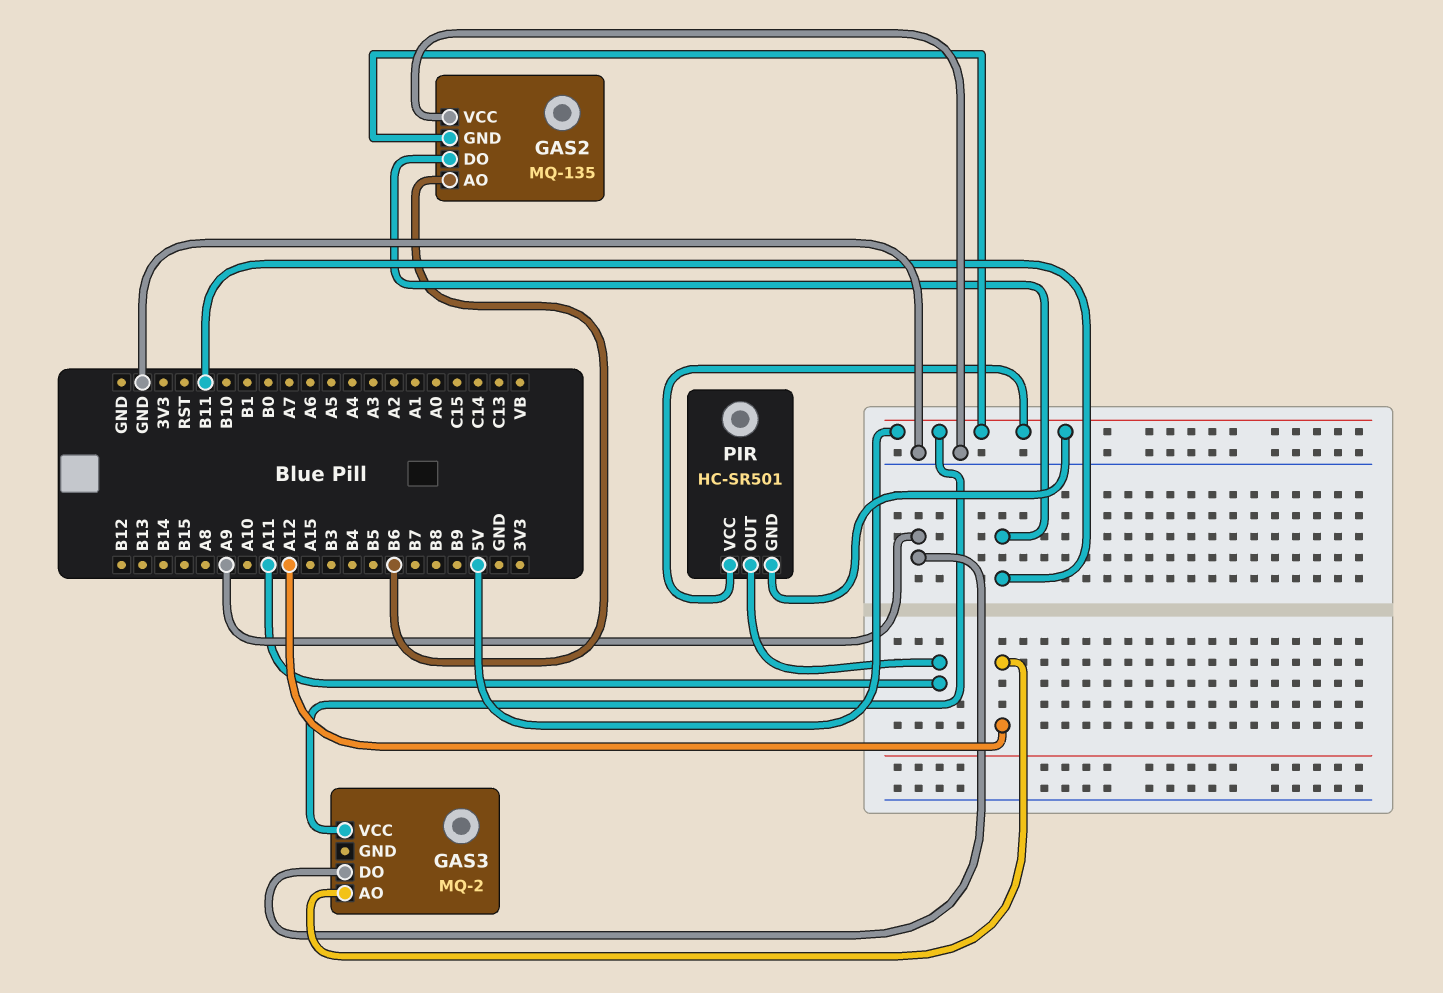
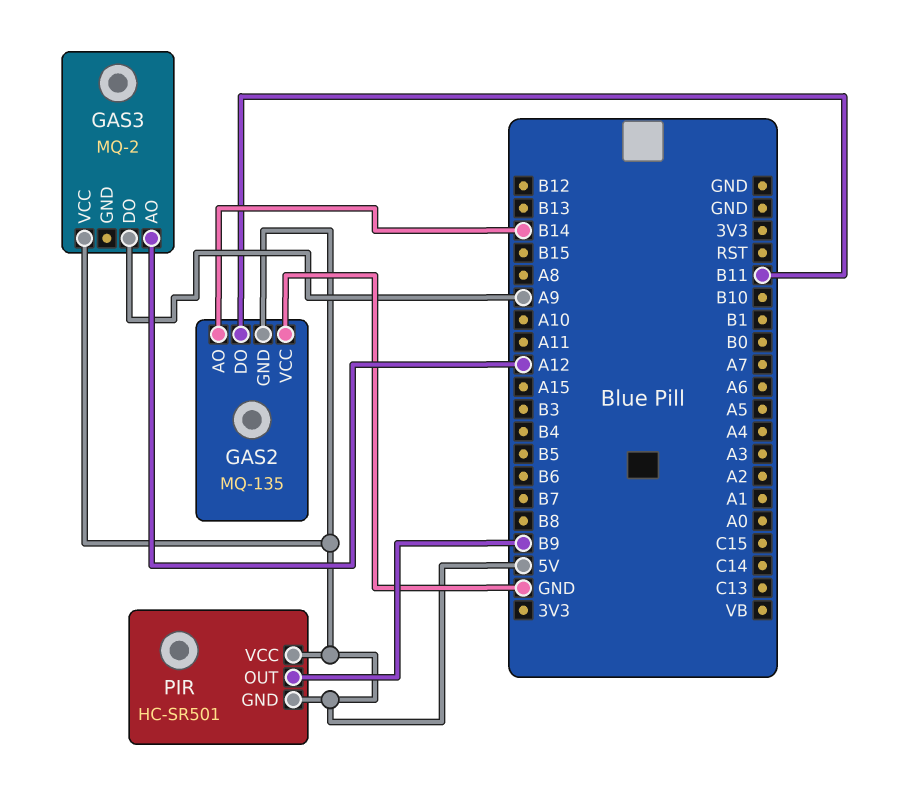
GAS2 pin AO: B6 -> B14
PIR pin OUT: A11 -> B9

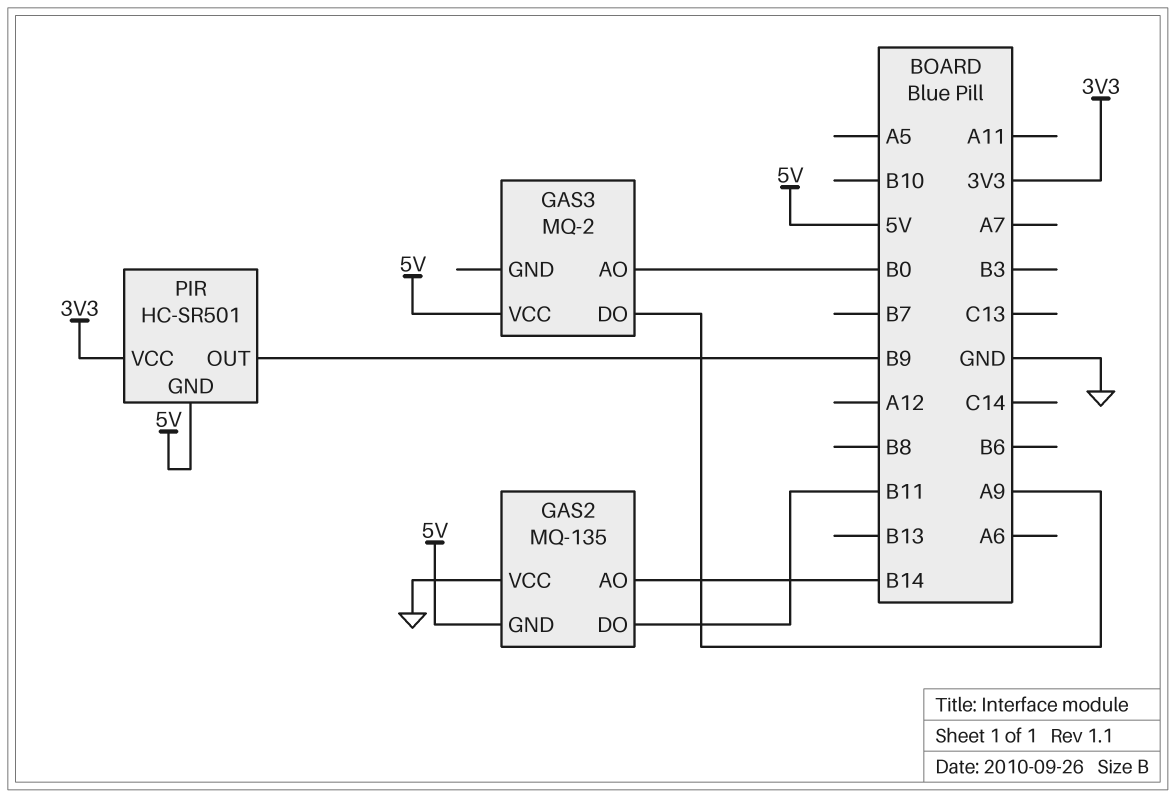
GAS3 pin AO: A12 -> B0
PIR pin VCC: 5V -> 3V3

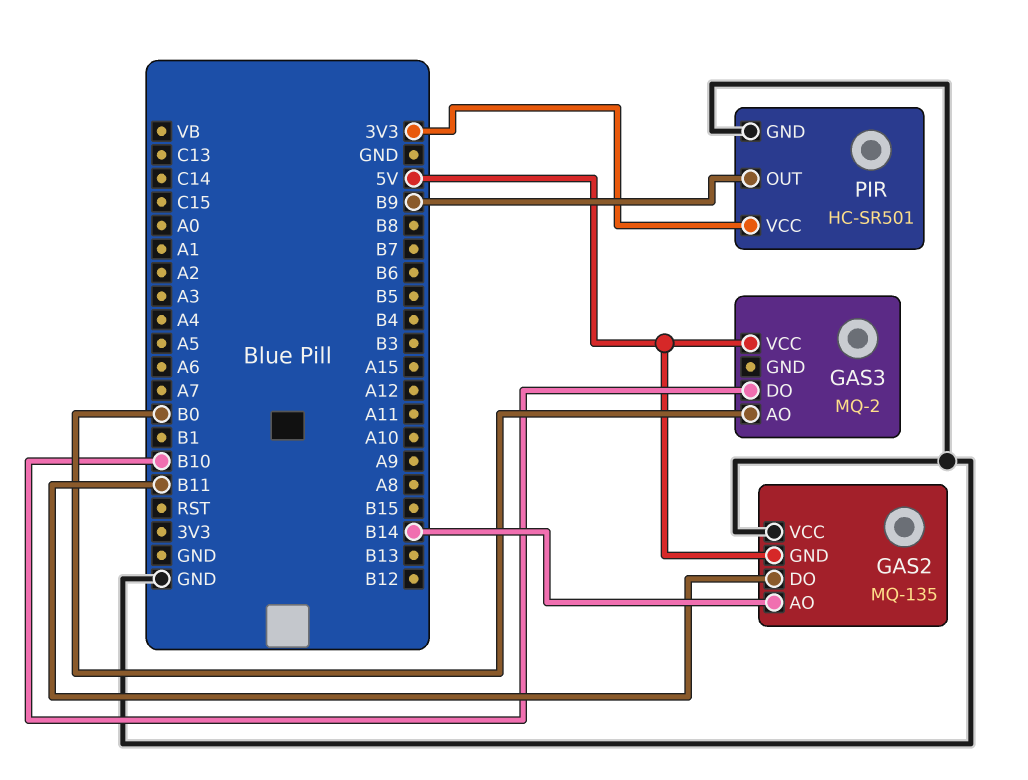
GAS3 pin DO: A9 -> B10
PIR pin GND: 5V -> GND

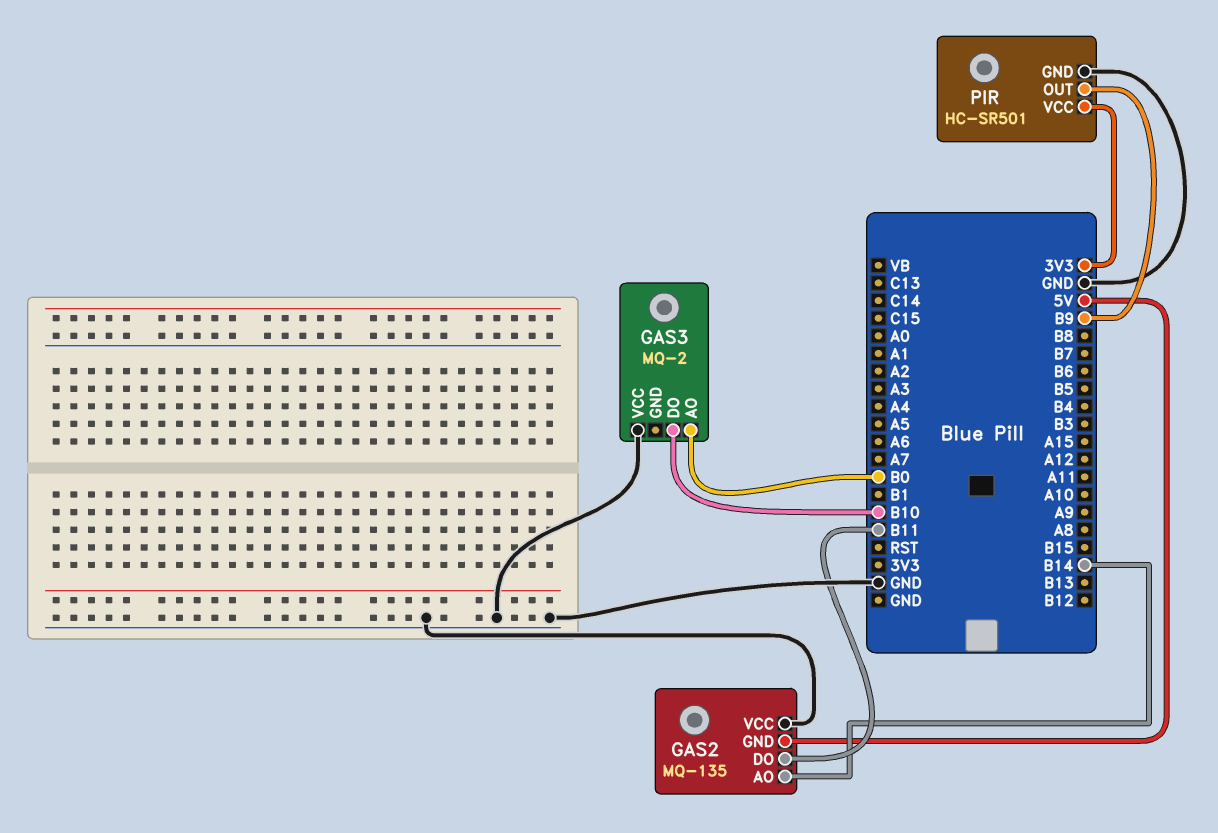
GAS3 pin VCC: 5V -> GND

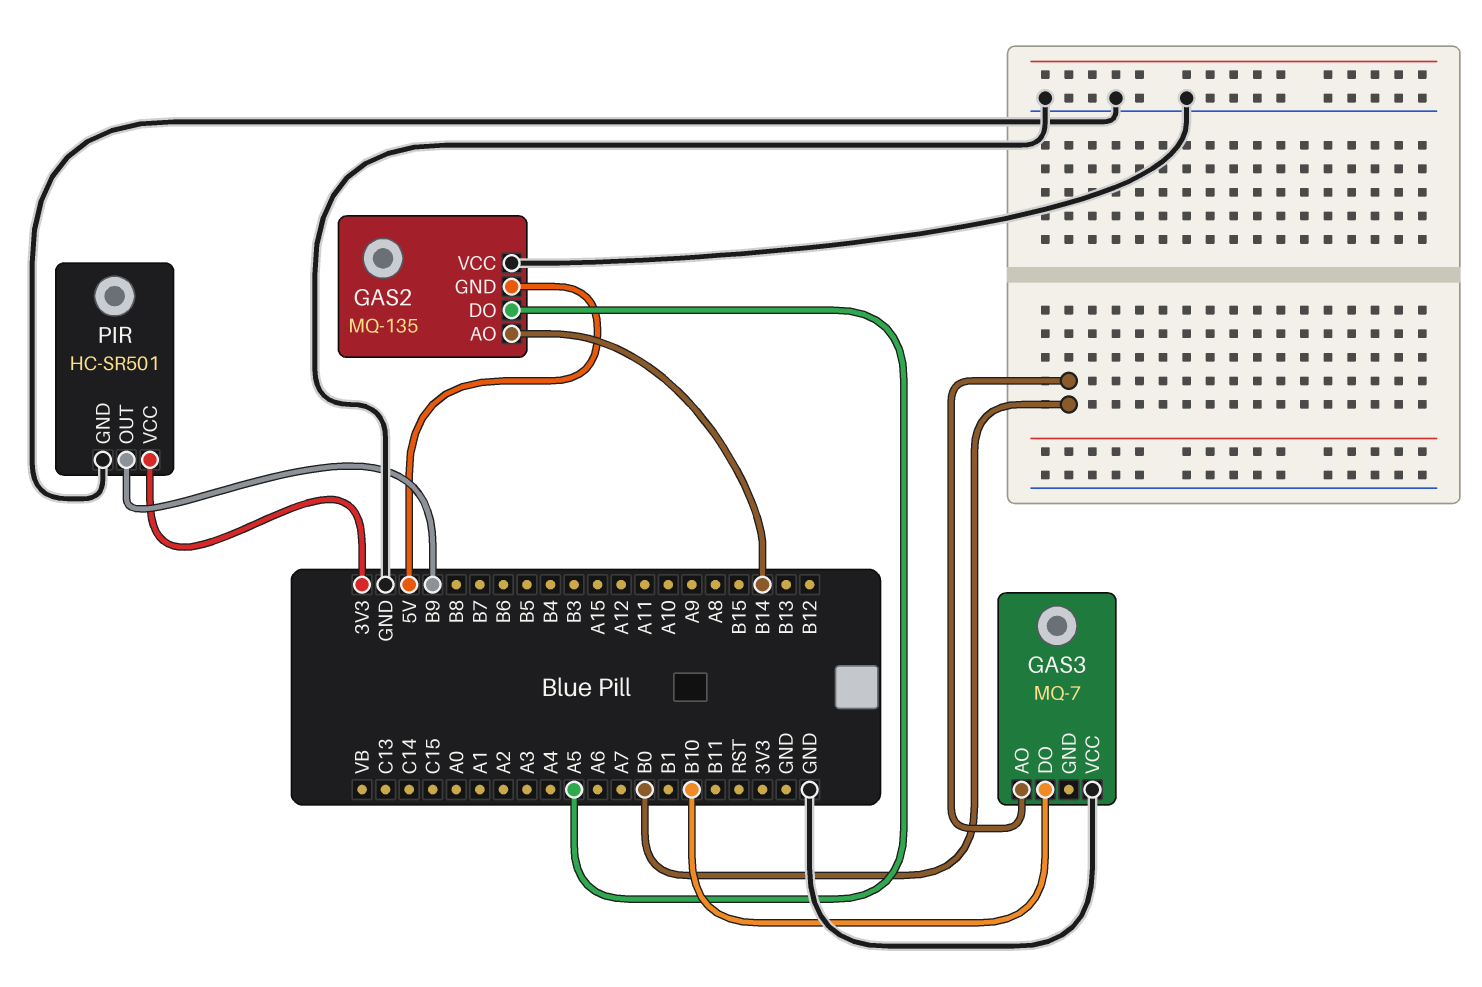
GAS2 pin DO: B11 -> A5
GAS3: MQ-2 -> MQ-7

